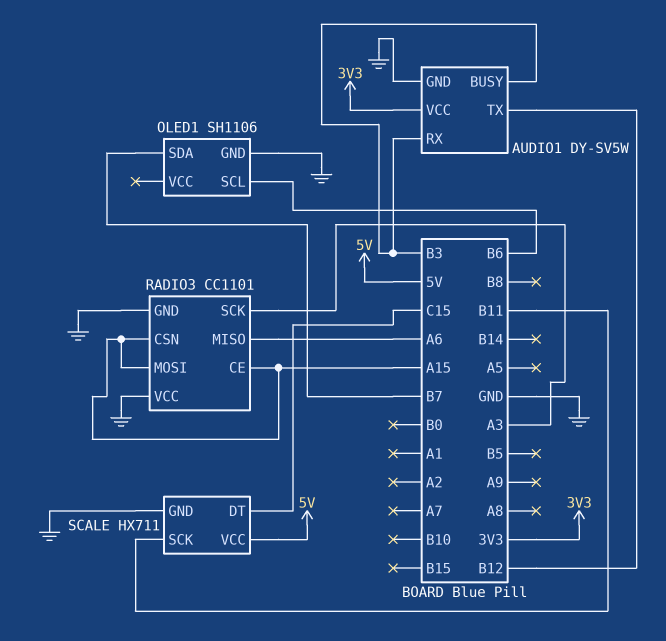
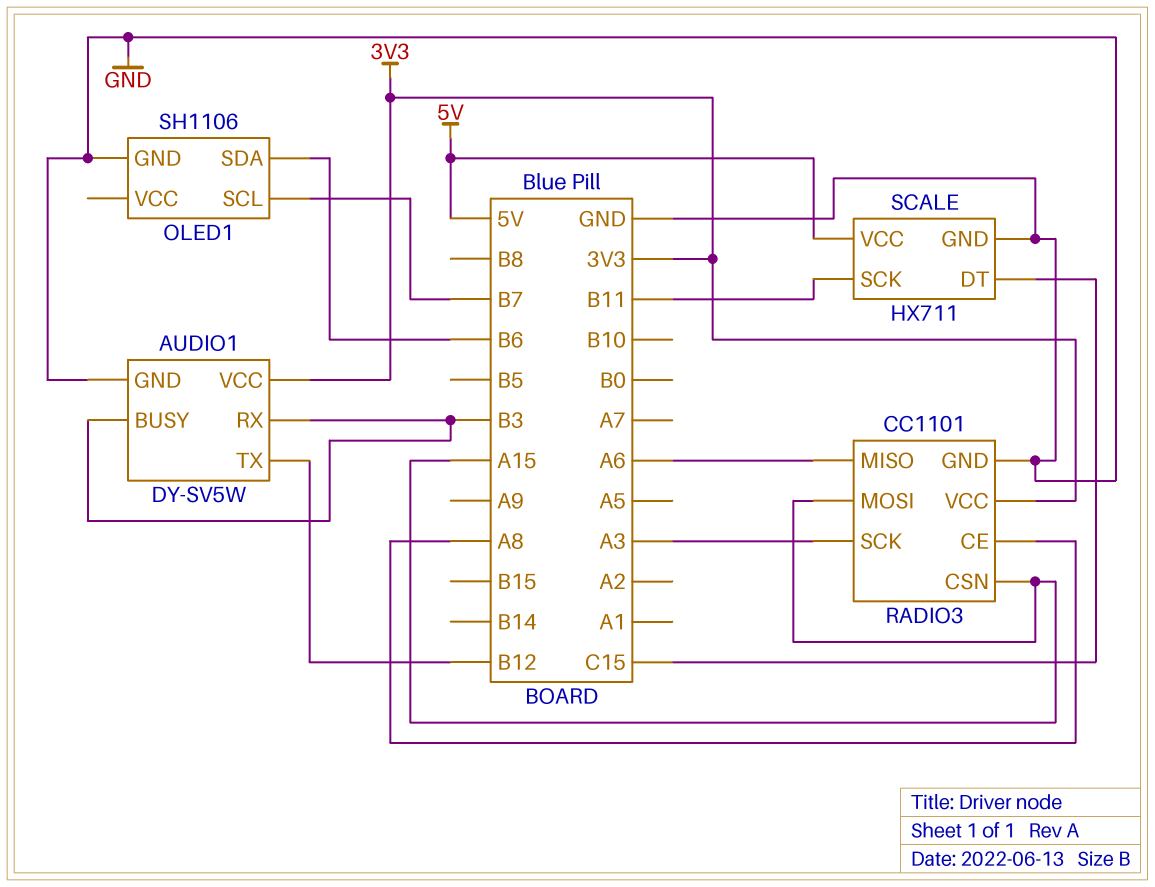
OLED1 pin SCL: B6 -> B7
OLED1 pin SDA: B7 -> B6
RADIO3 pin CE: A15 -> A8
RADIO3 pin VCC: GND -> 3V3

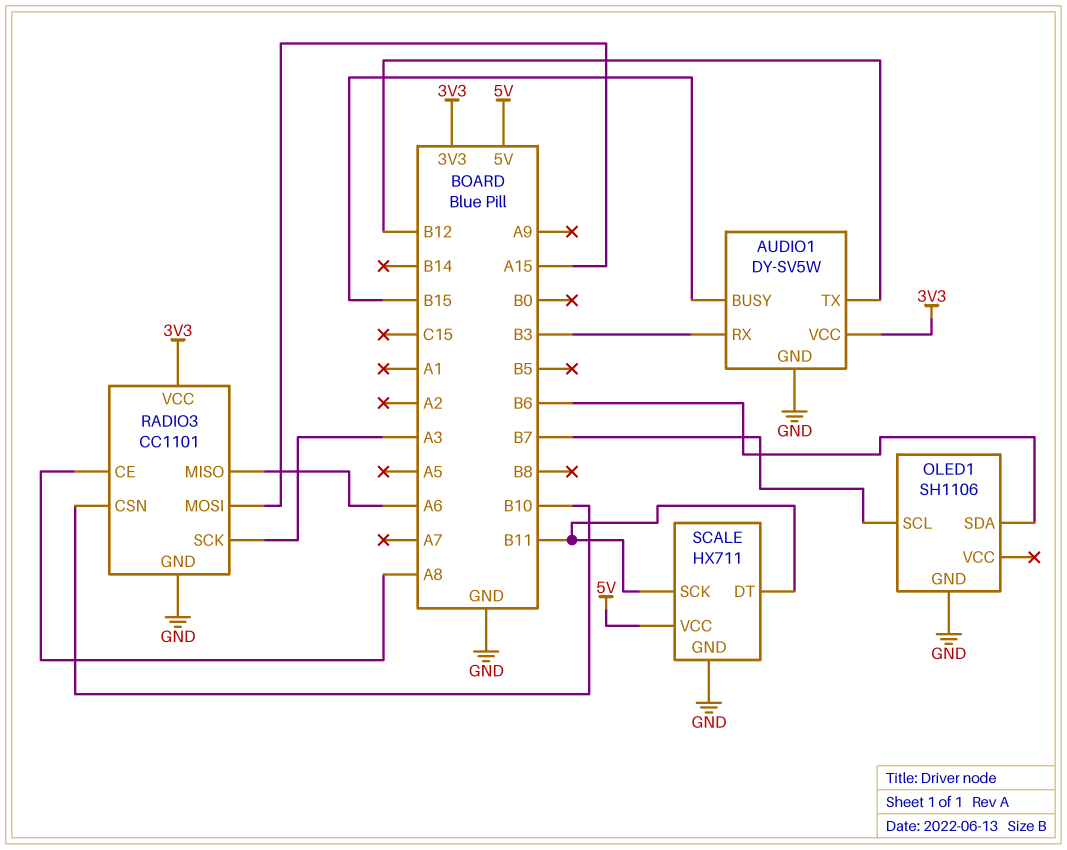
AUDIO1 pin BUSY: B3 -> B15
RADIO3 pin CSN: A15 -> B10
SCALE pin DT: C15 -> B11

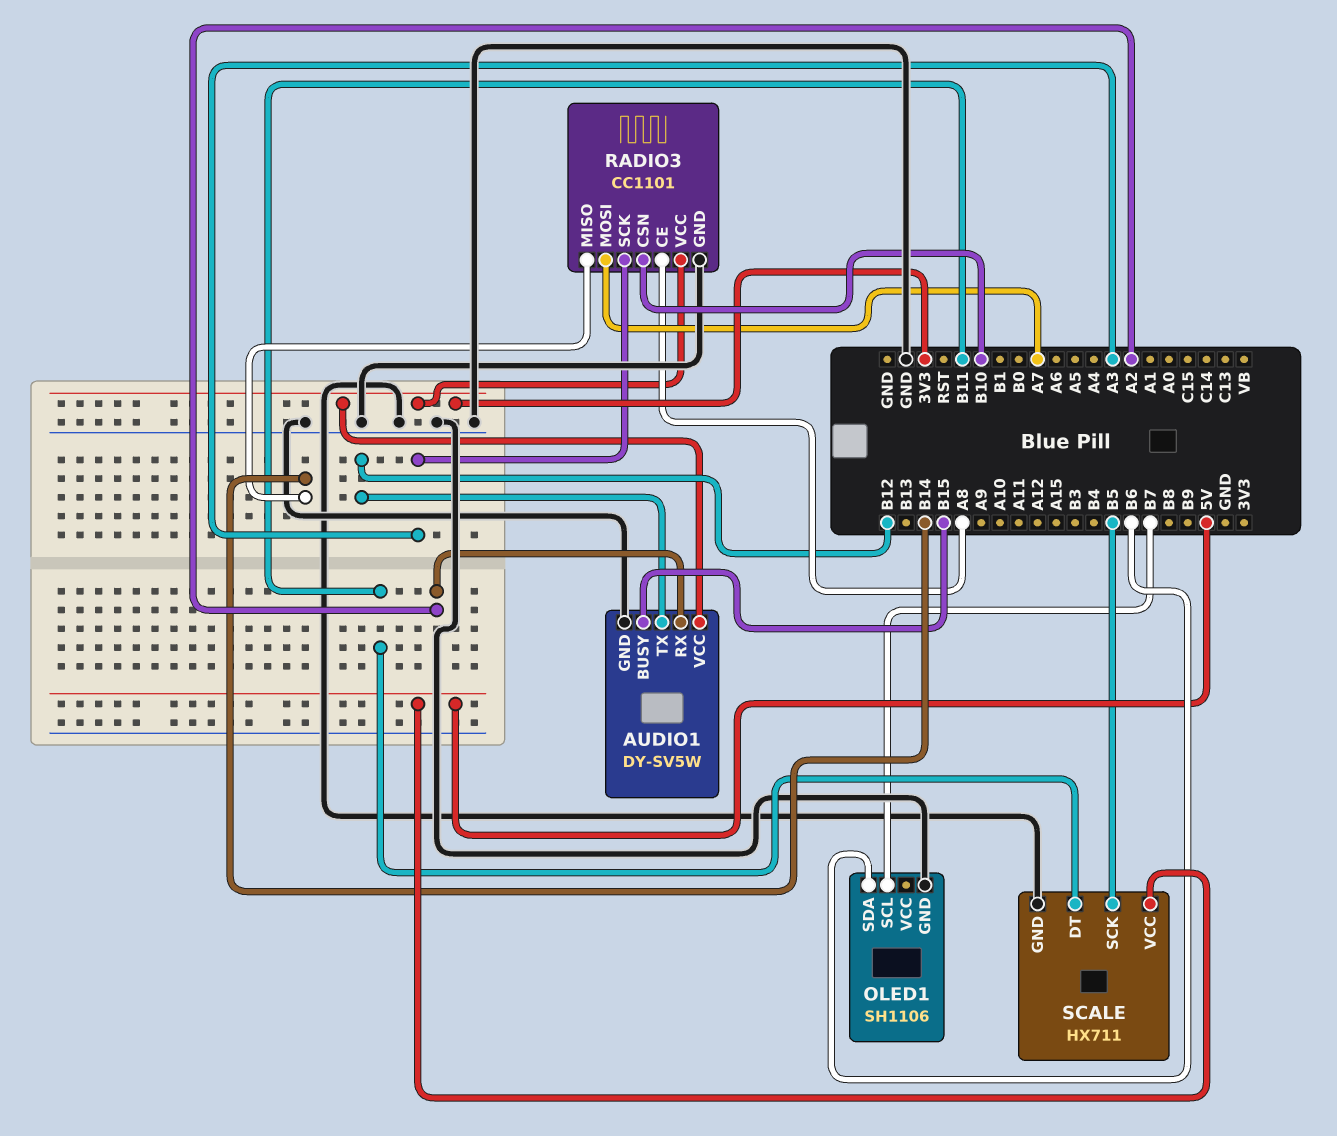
AUDIO1 pin RX: B3 -> A2
RADIO3 pin MISO: A6 -> B14
RADIO3 pin MOSI: A15 -> A7
SCALE pin SCK: B11 -> B5

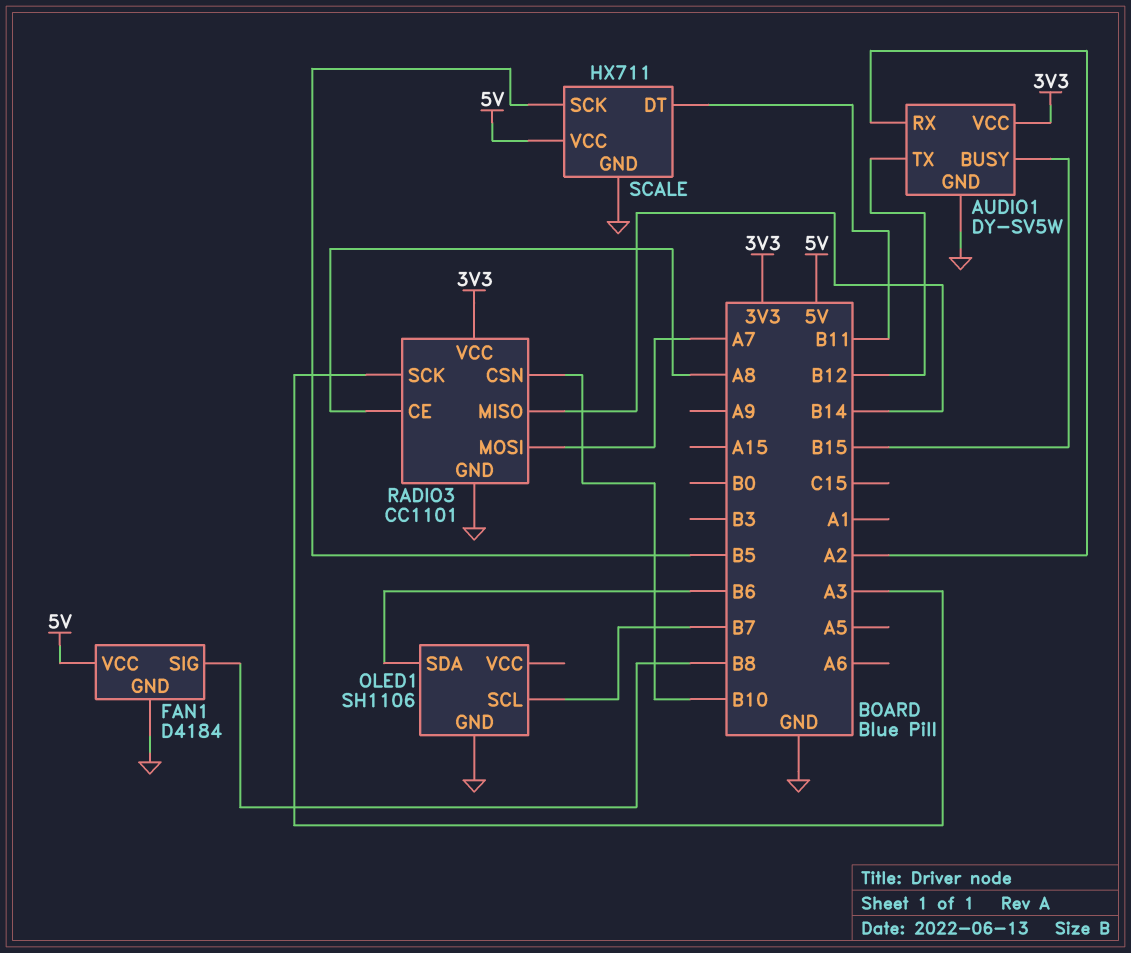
FAN1: none -> D4184
FAN1 pin GND: none -> GND
FAN1 pin SIG: none -> B8
FAN1 pin VCC: none -> 5V

